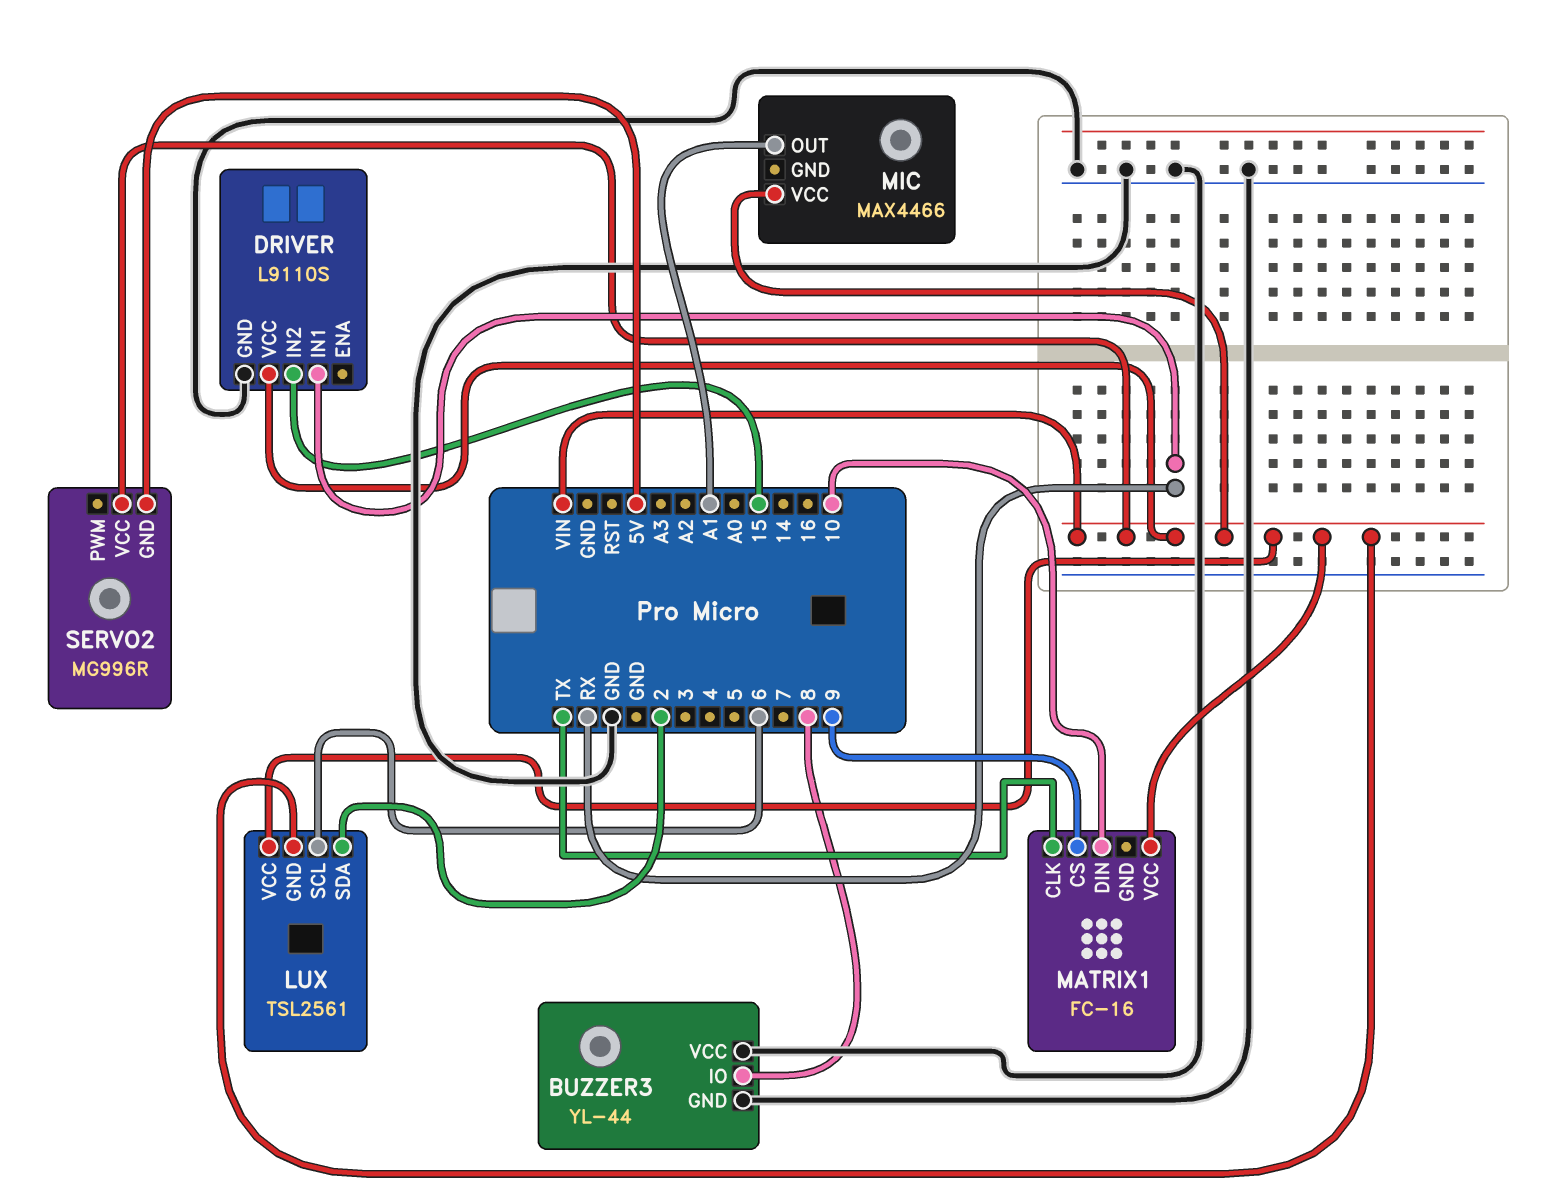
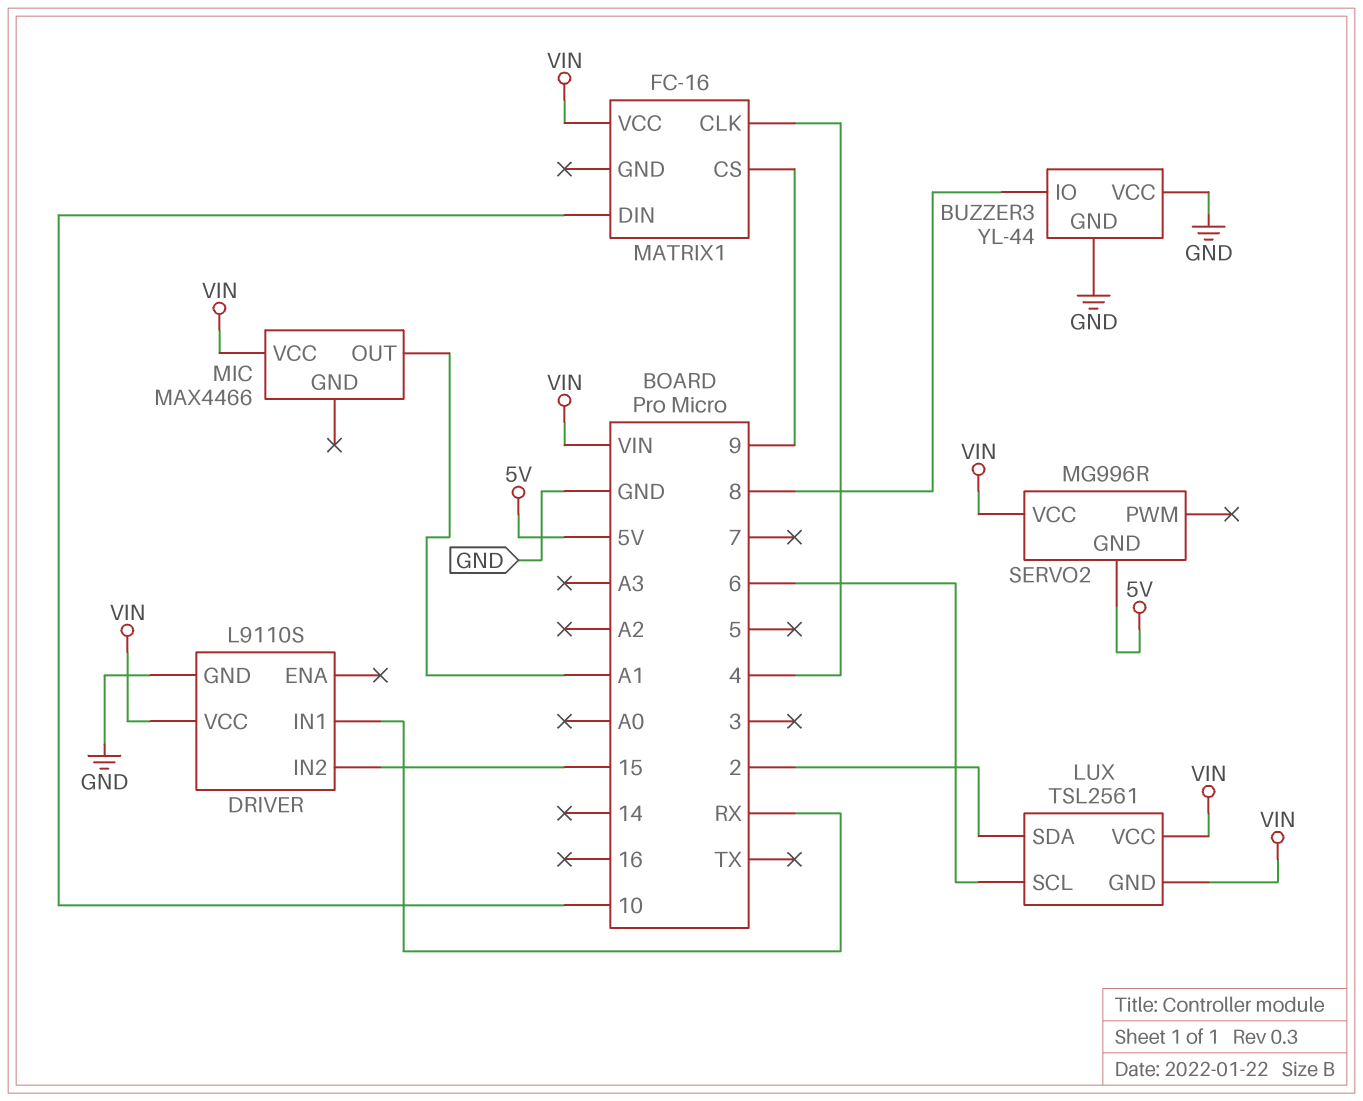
MATRIX1 pin CLK: TX -> 4

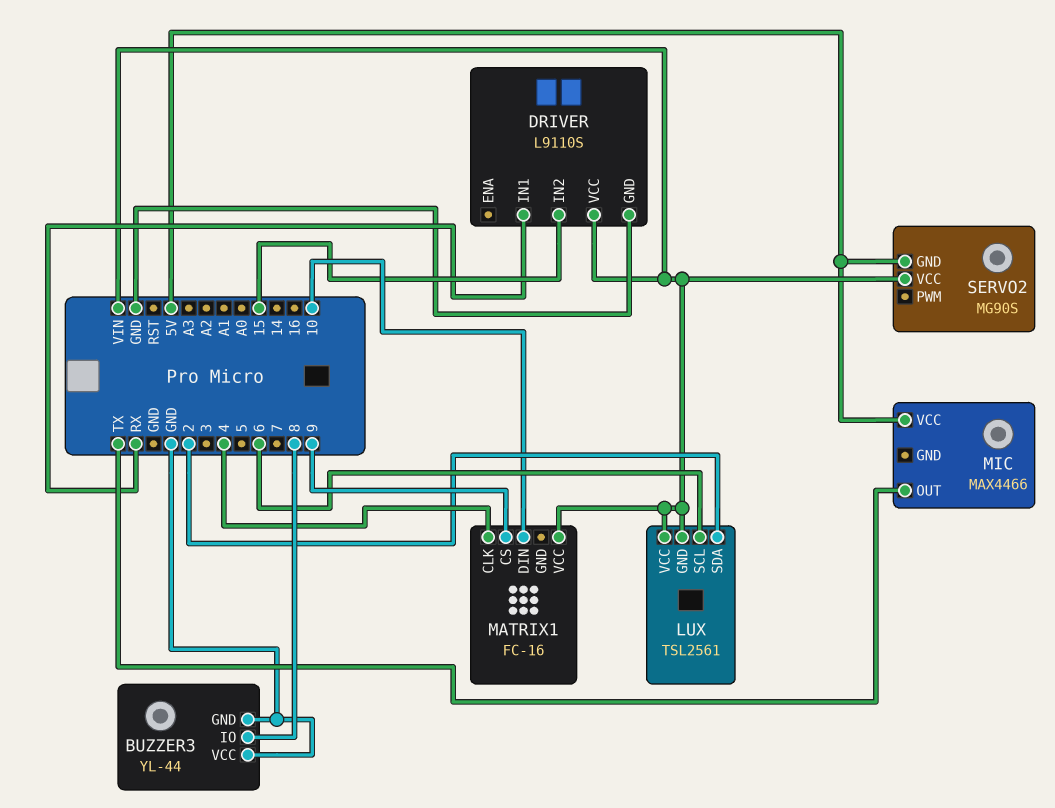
MIC pin OUT: A1 -> TX
MIC pin VCC: VIN -> 5V
SERVO2: MG996R -> MG90S

